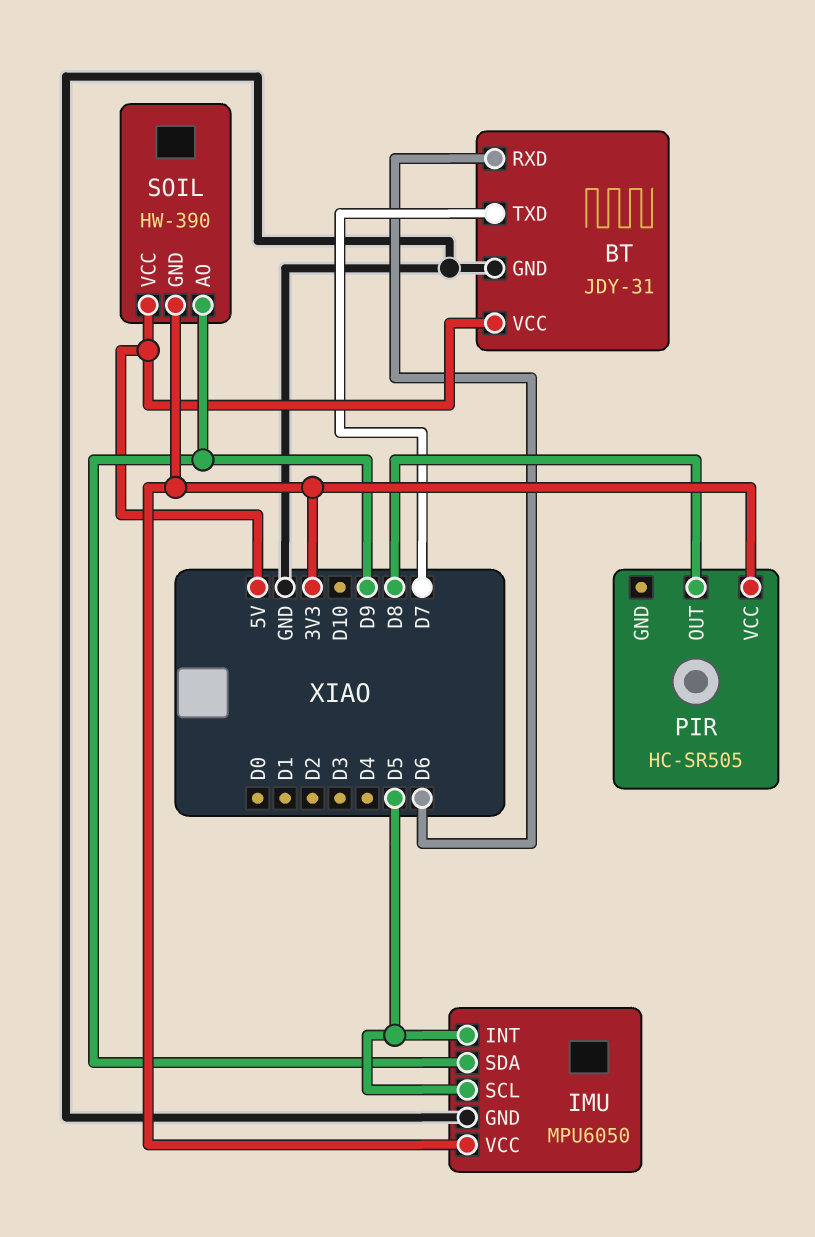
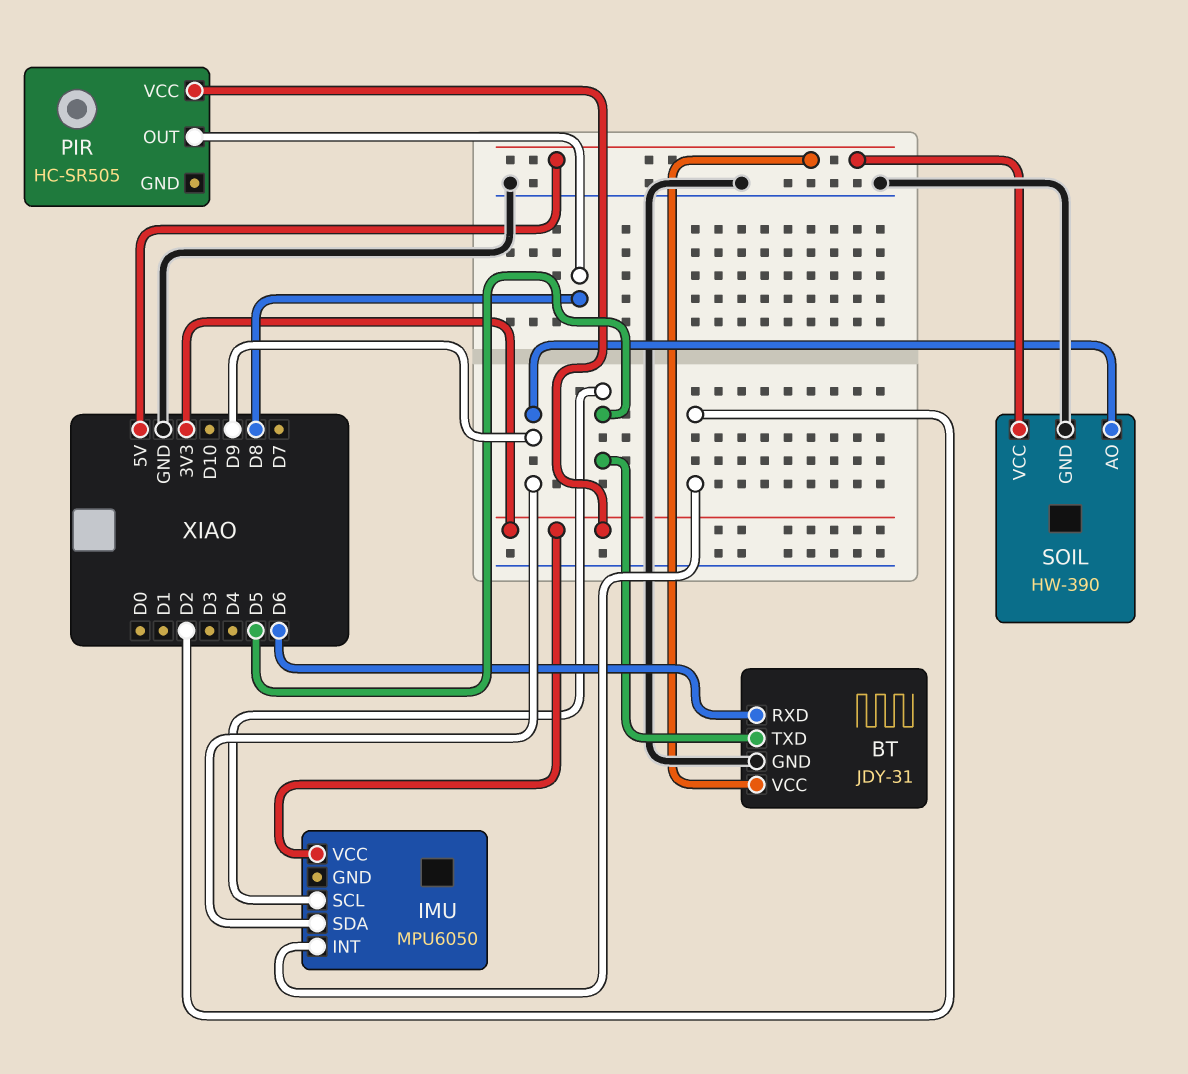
BT pin TXD: D7 -> D5
IMU pin GND: GND -> none
IMU pin INT: D5 -> D2
SOIL pin GND: 3V3 -> GND

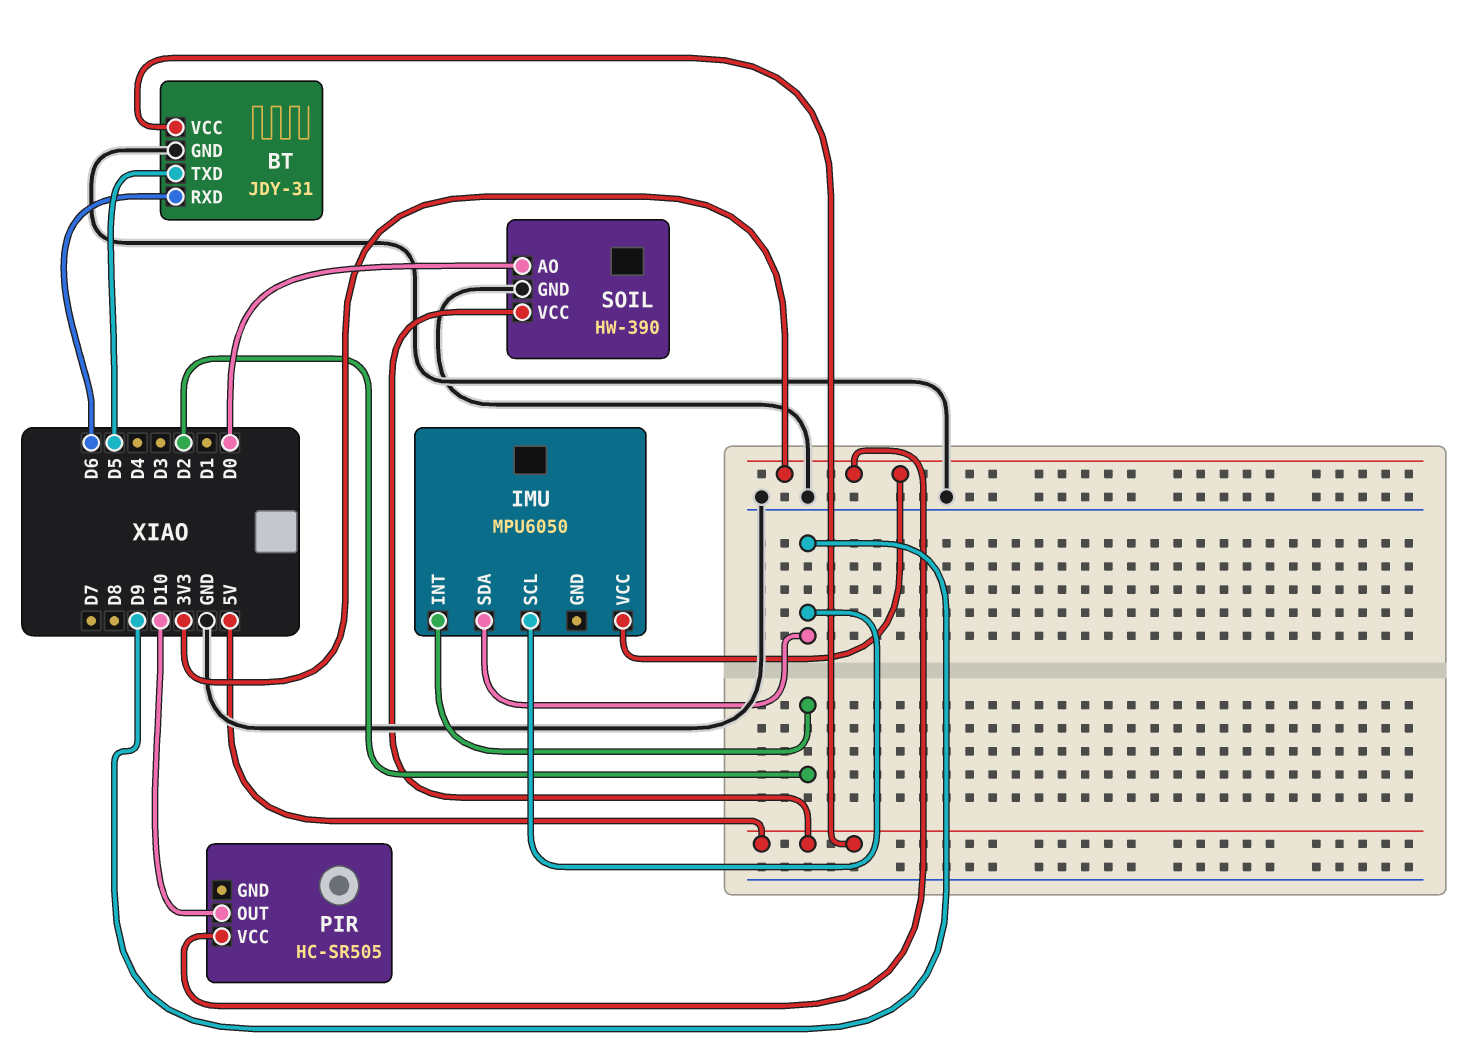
IMU pin SCL: D5 -> D9
PIR pin OUT: D8 -> D10
SOIL pin AO: D9 -> D0

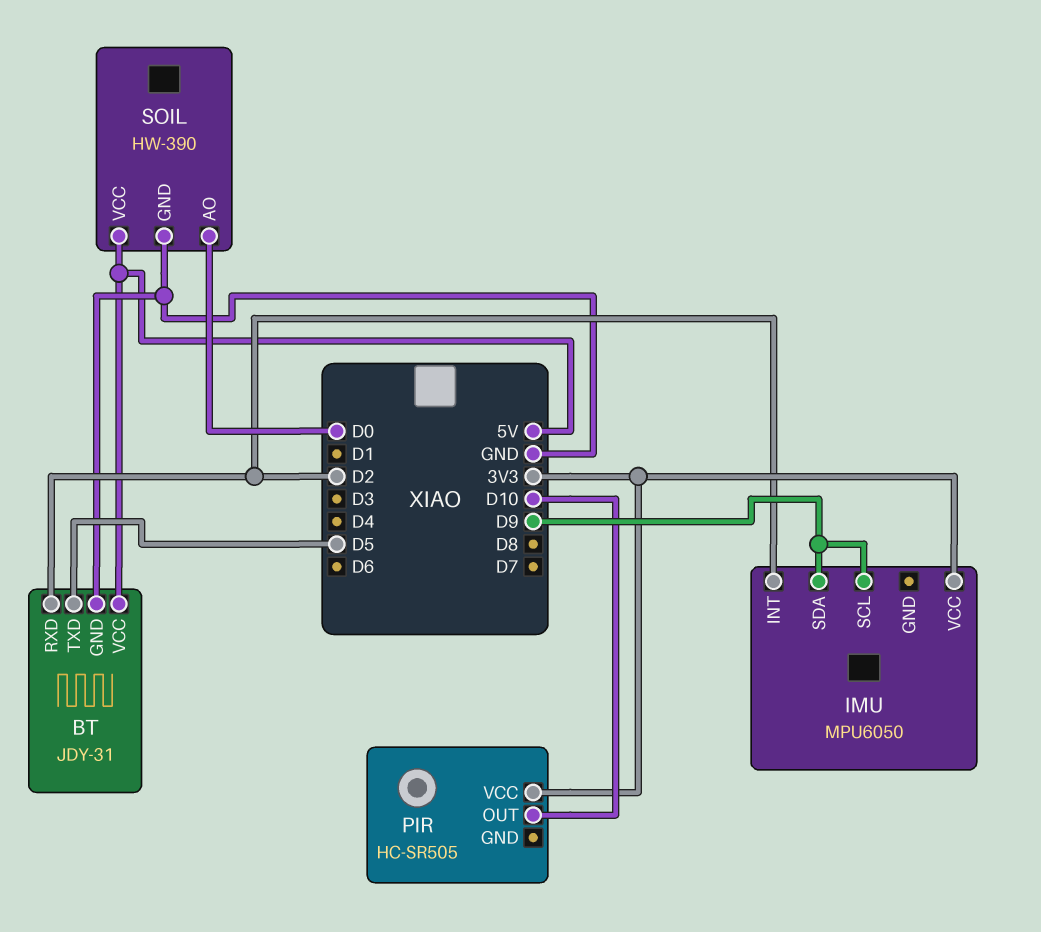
BT pin RXD: D6 -> D2

